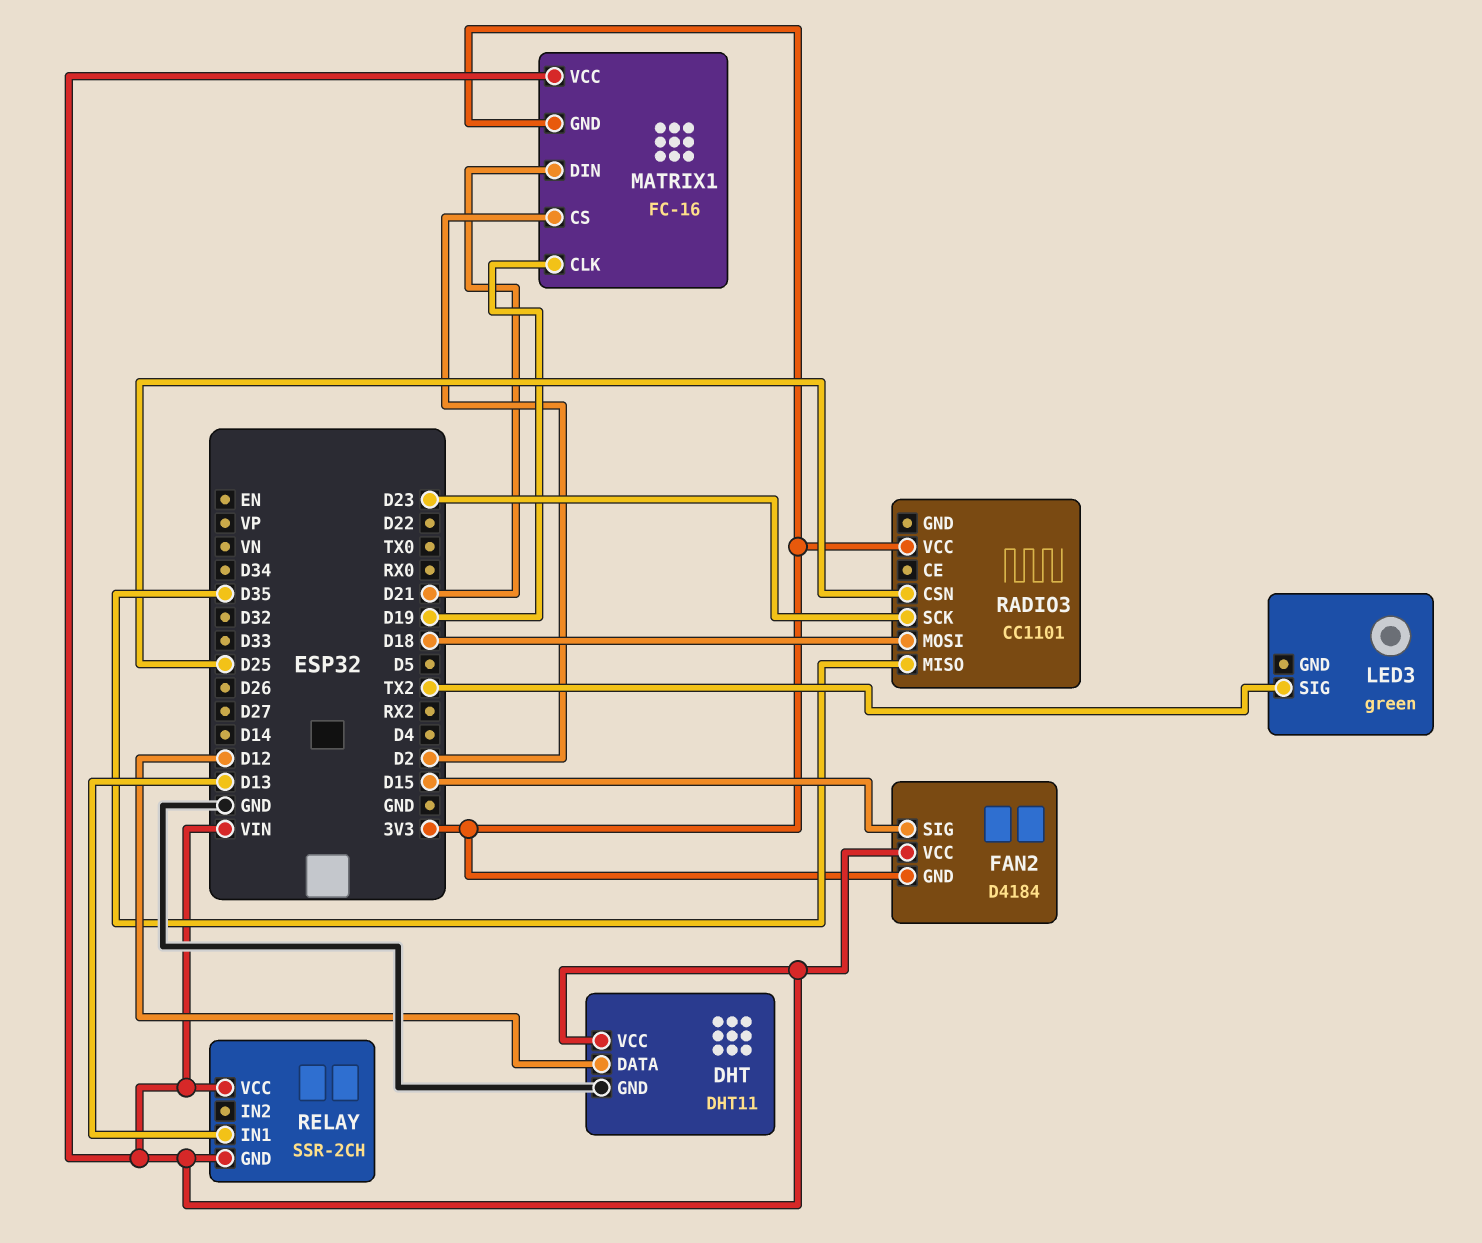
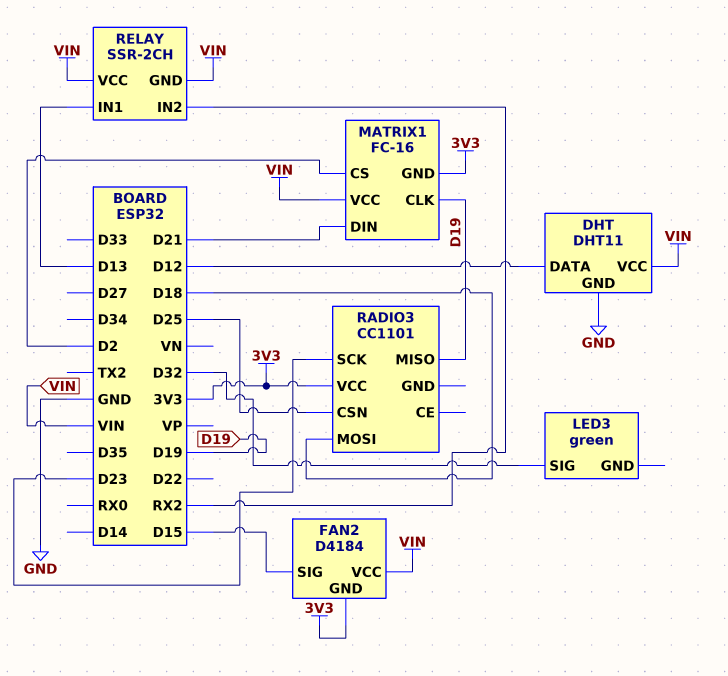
LED3 pin SIG: TX2 -> D32
RADIO3 pin MISO: D35 -> D19
RELAY pin IN2: none -> RX2

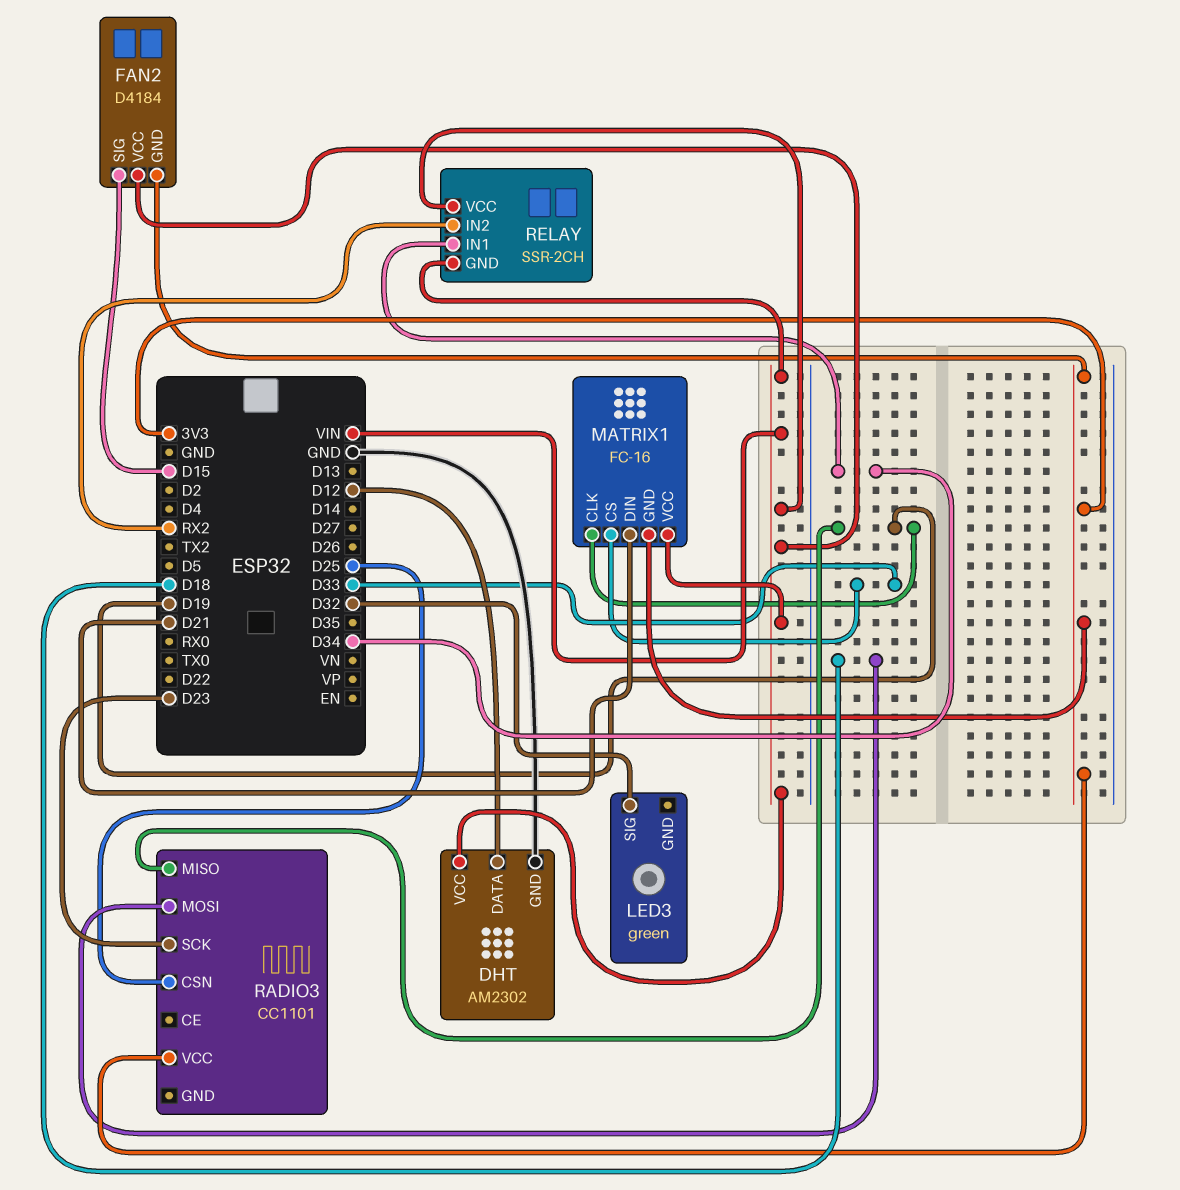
DHT: DHT11 -> AM2302
MATRIX1 pin CS: D2 -> D33
RELAY pin IN1: D13 -> D34

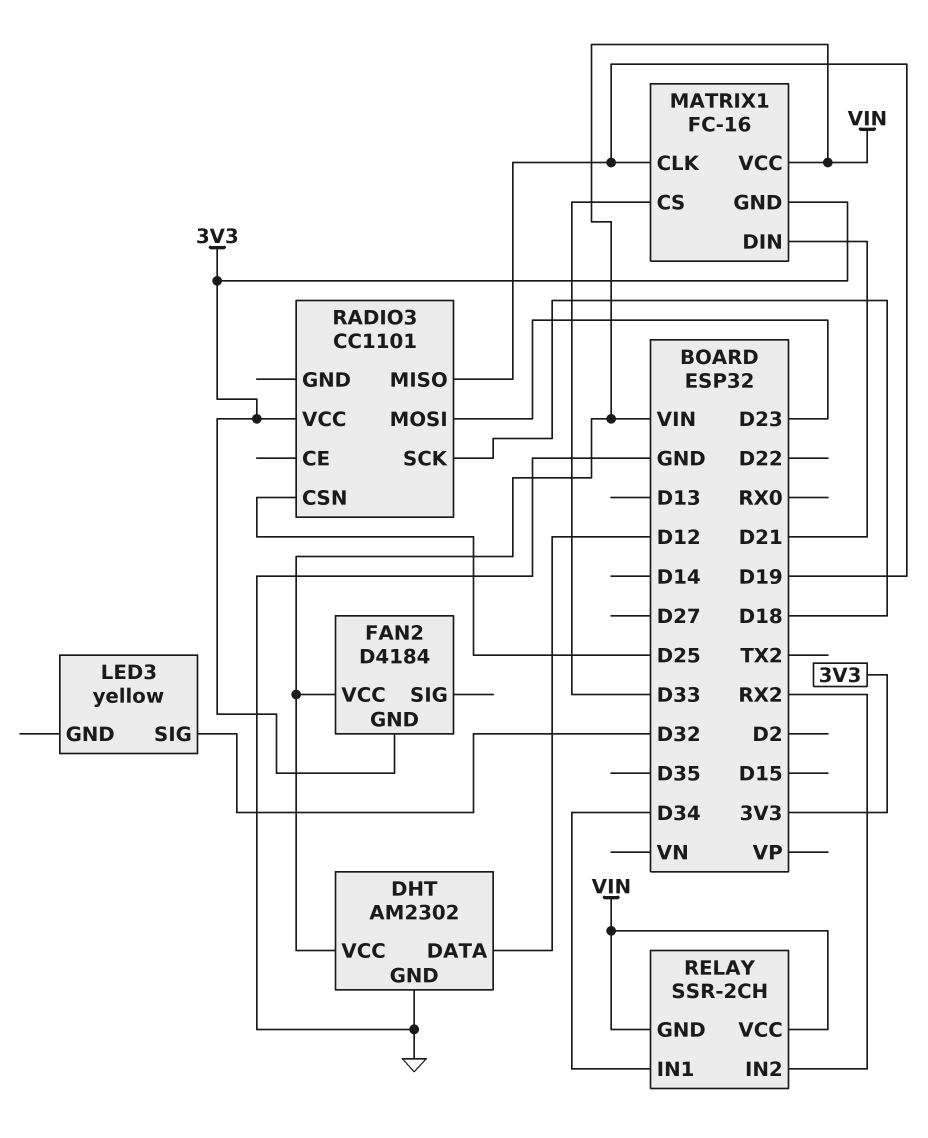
FAN2 pin SIG: D15 -> none
LED3: green -> yellow
RADIO3 pin MOSI: D18 -> D23
RADIO3 pin SCK: D23 -> D18

